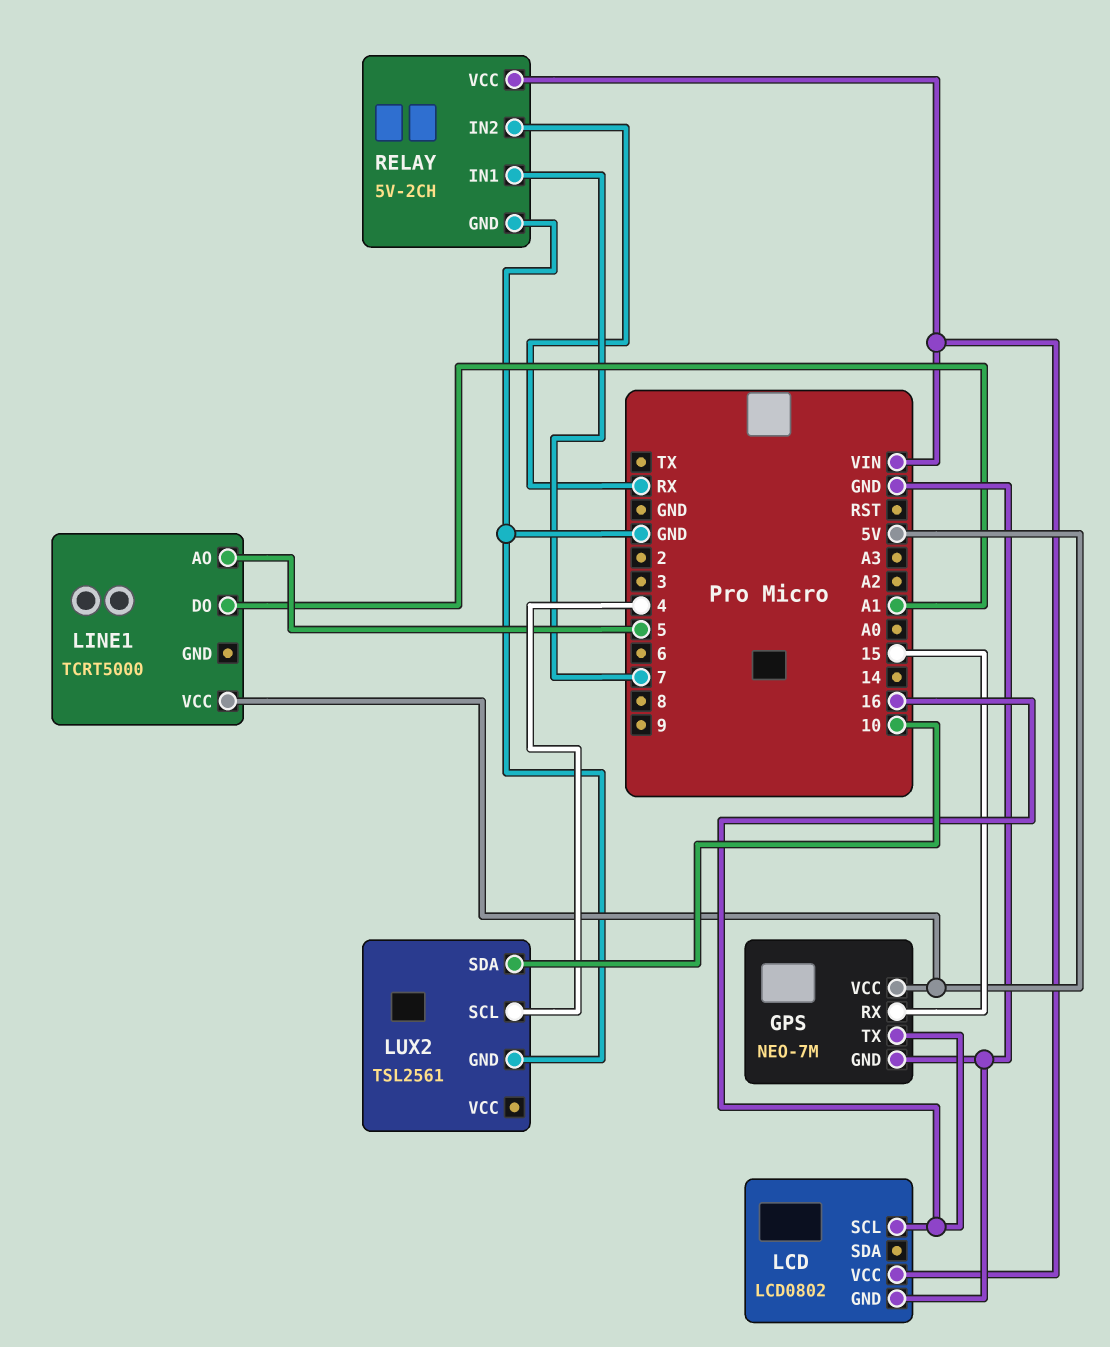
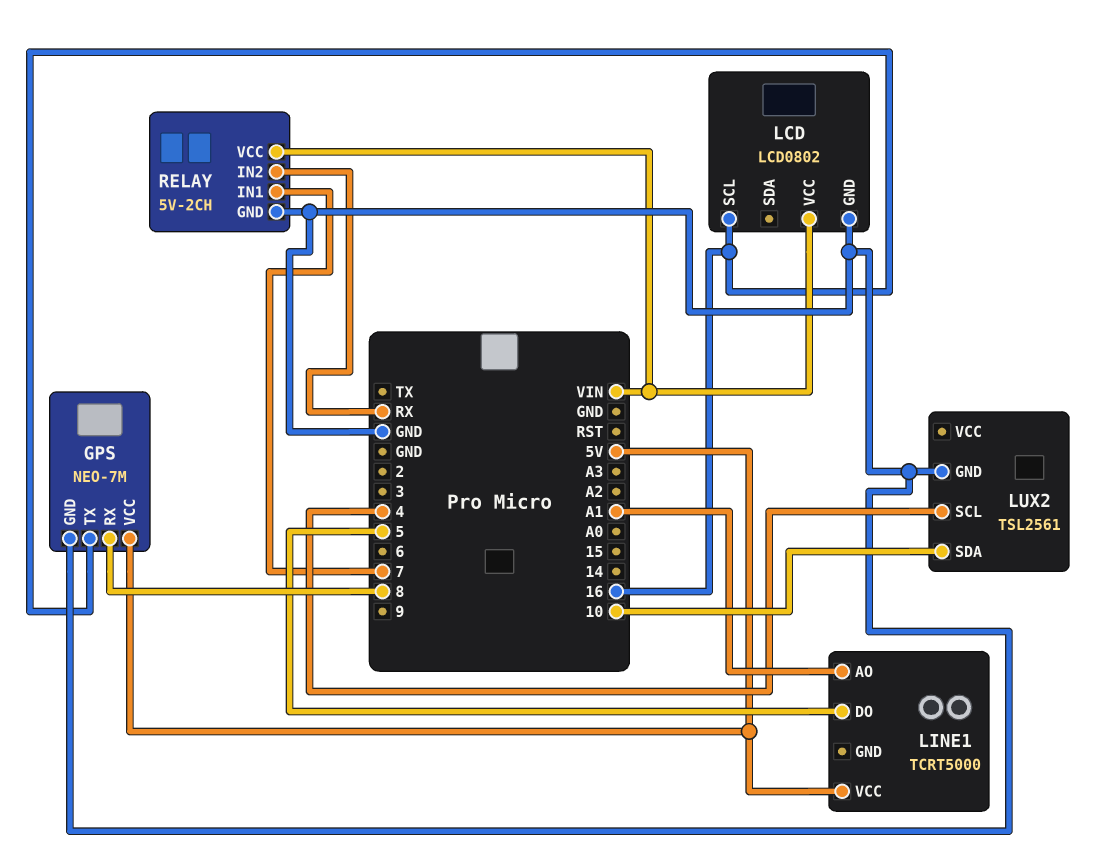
GPS pin RX: 15 -> 8
LINE1 pin AO: 5 -> A1
LINE1 pin DO: A1 -> 5

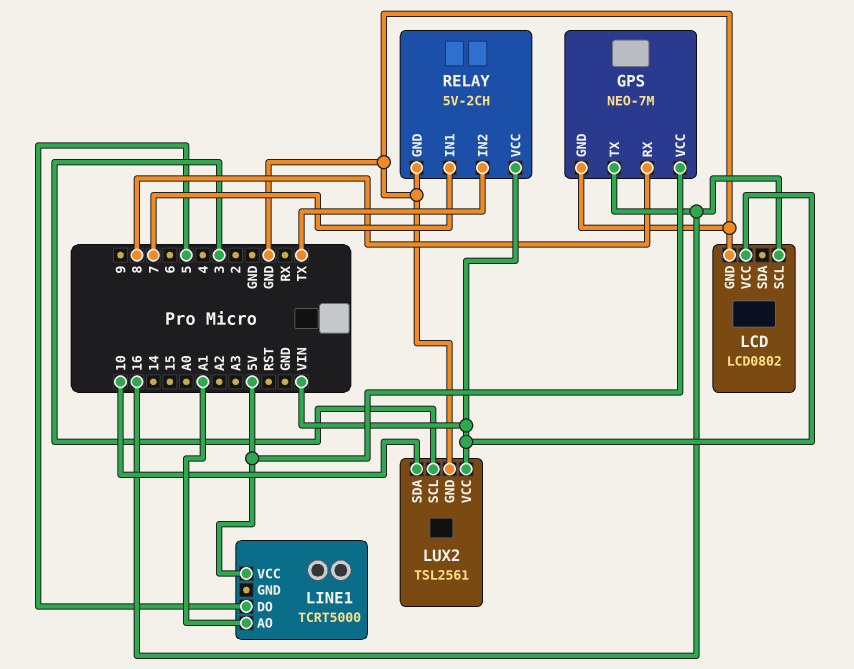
LUX2 pin SCL: 4 -> 3
LUX2 pin VCC: none -> VIN
RELAY pin IN2: RX -> TX

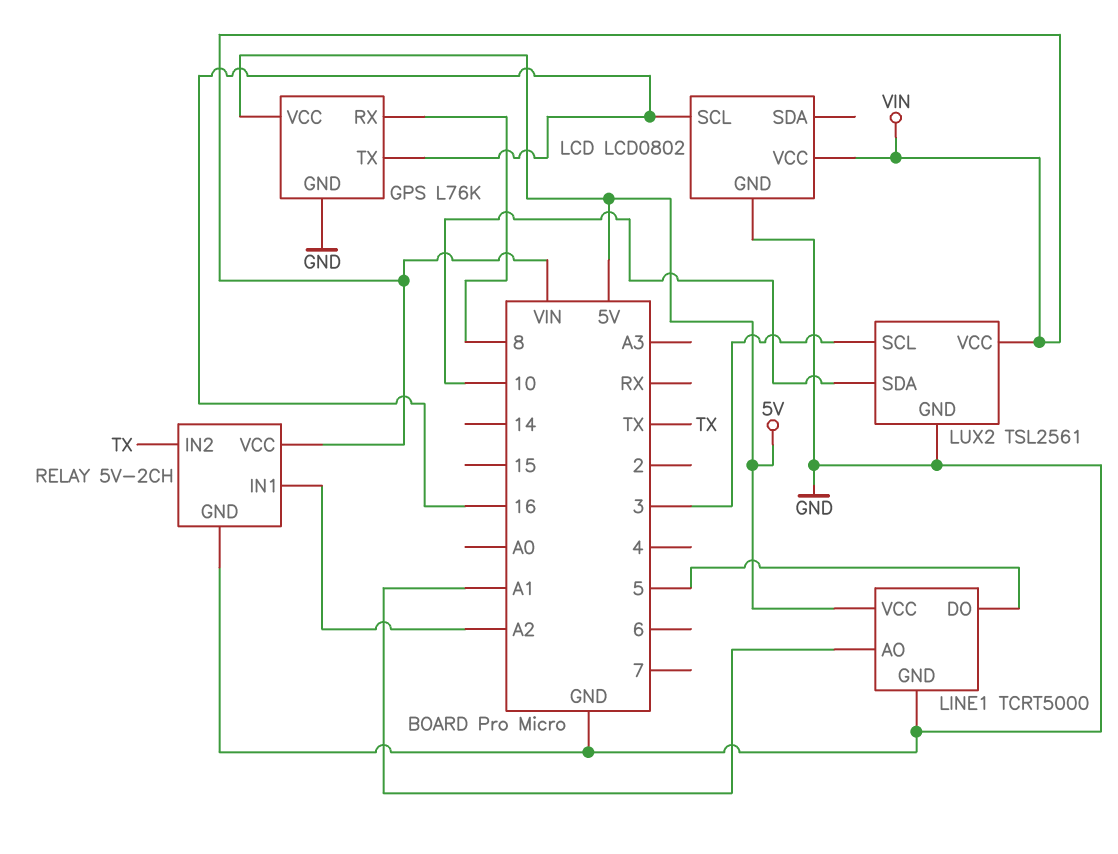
GPS: NEO-7M -> L76K
LINE1 pin GND: none -> GND
RELAY pin IN1: 7 -> A2

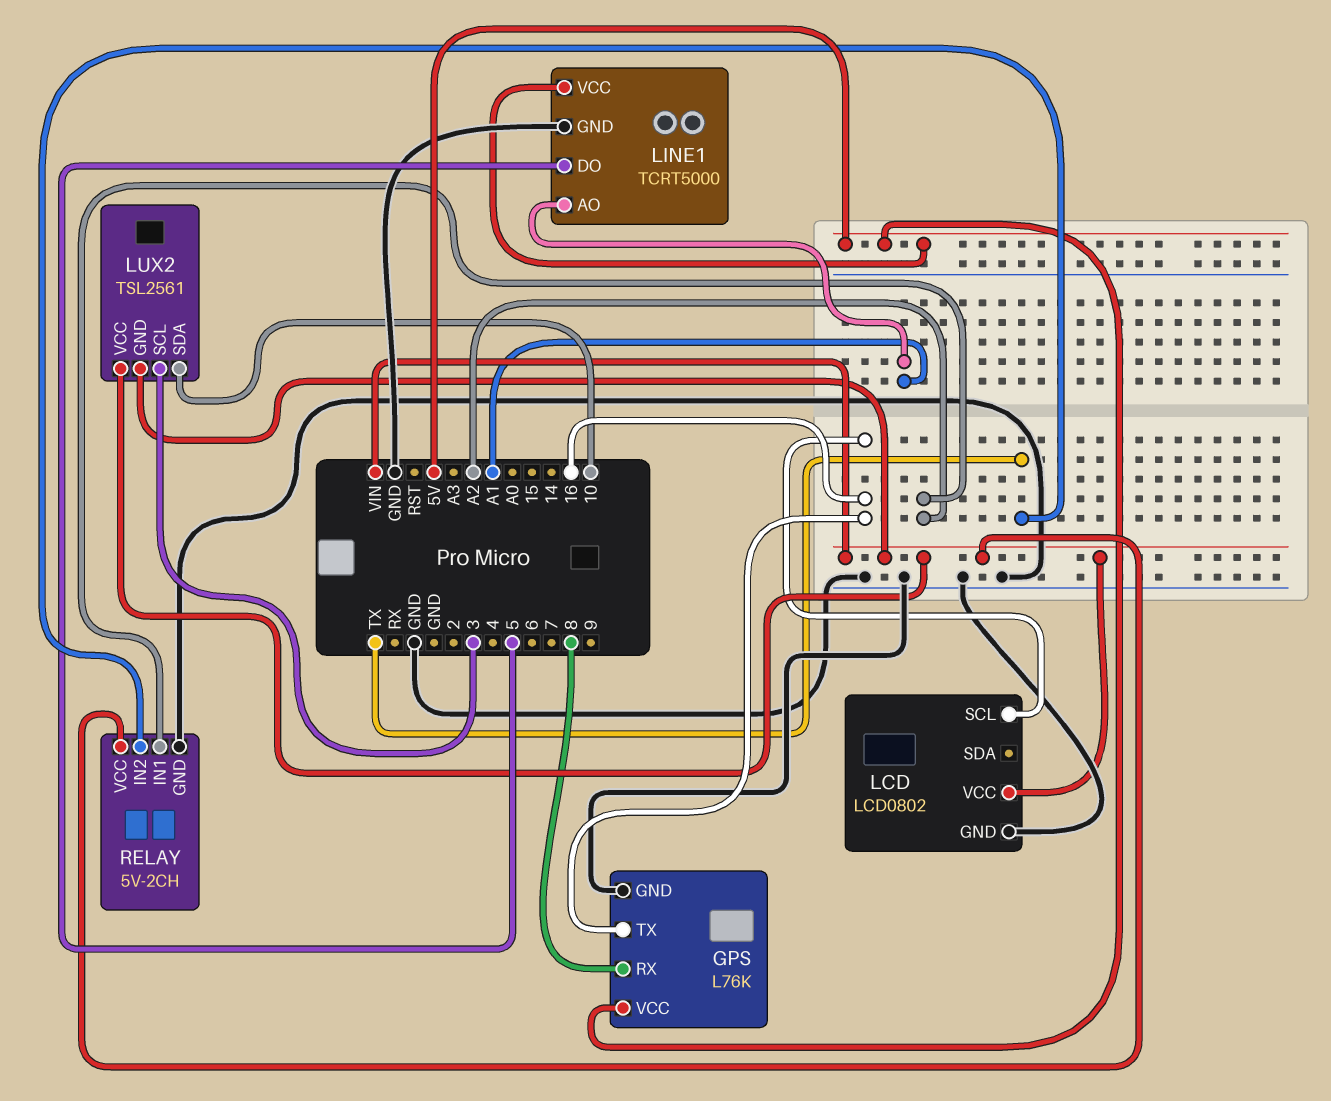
LUX2 pin GND: GND -> VIN

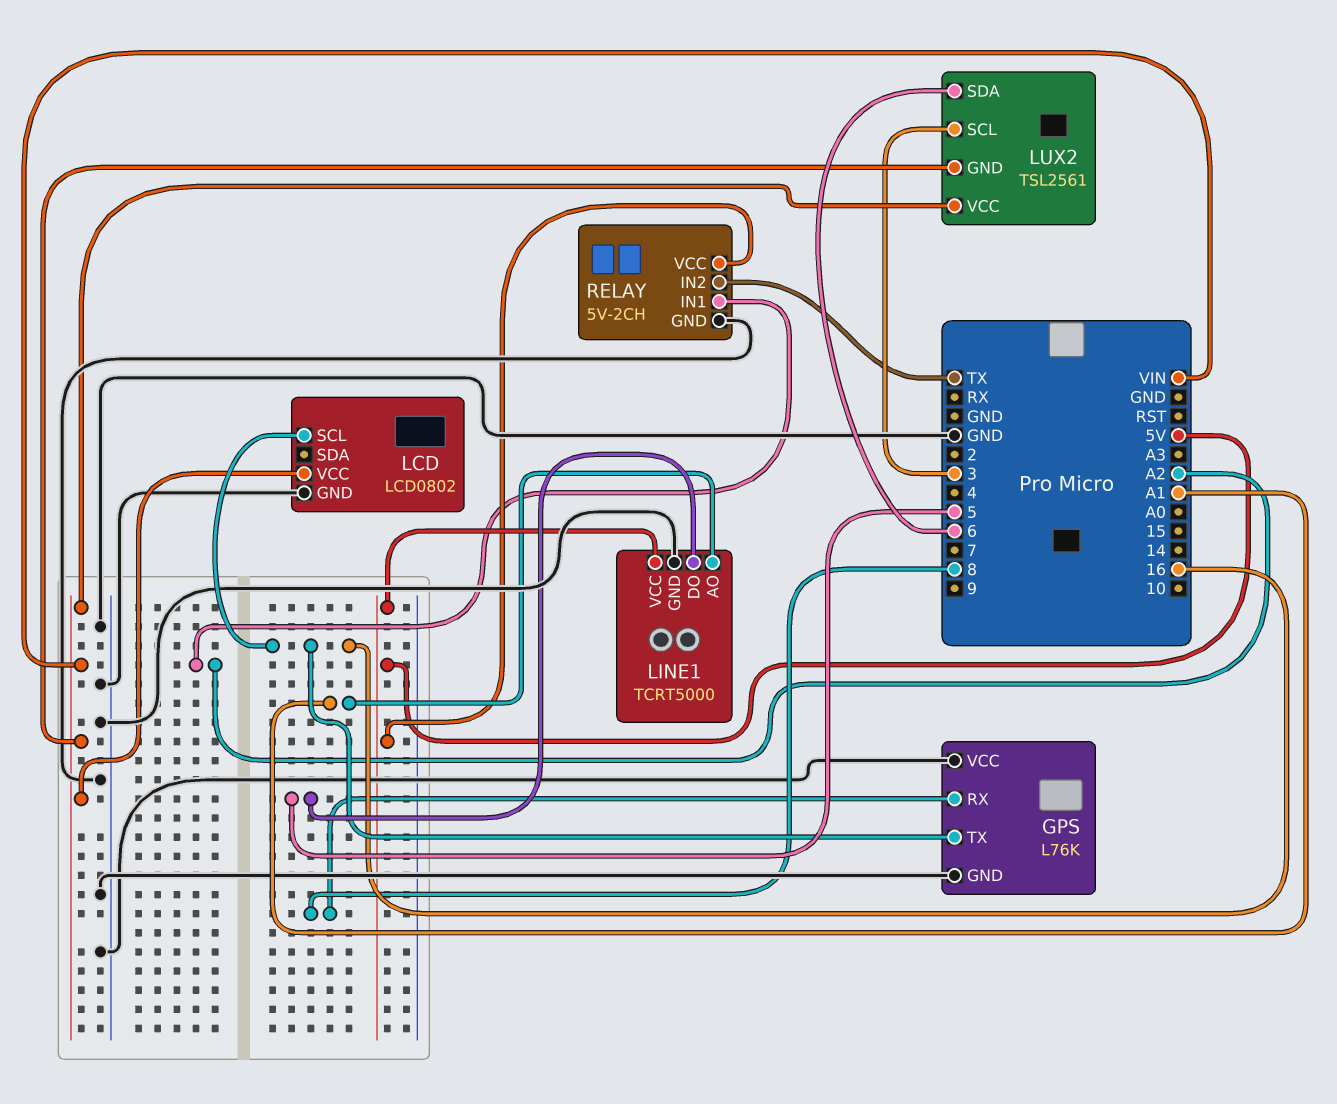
GPS pin VCC: 5V -> GND
LUX2 pin SDA: 10 -> 6
RELAY pin VCC: VIN -> 5V

